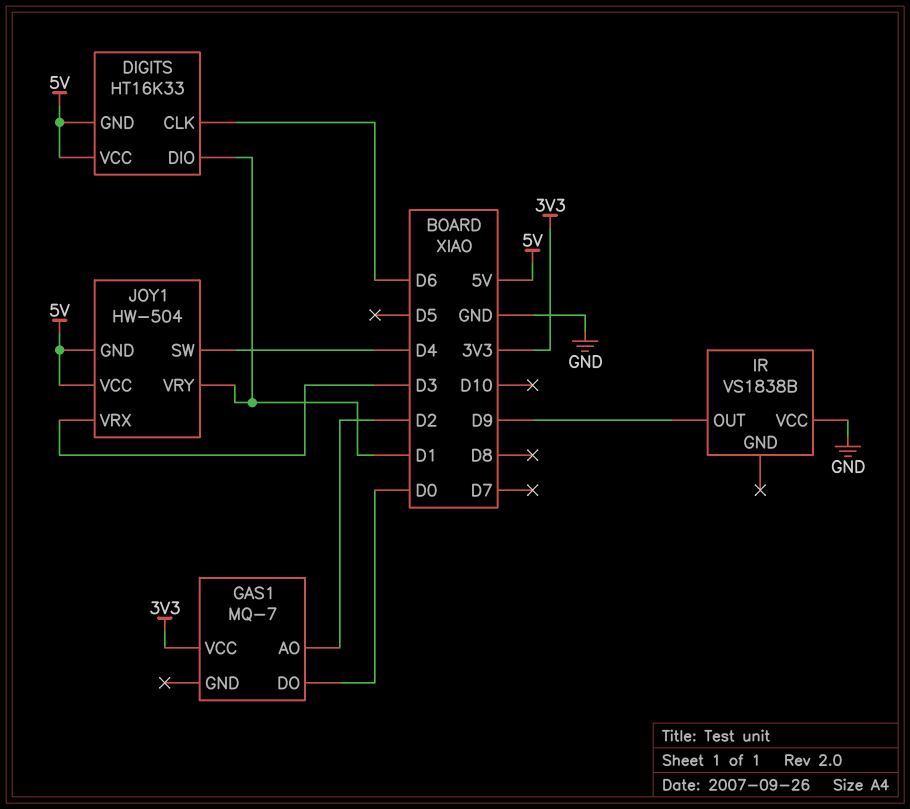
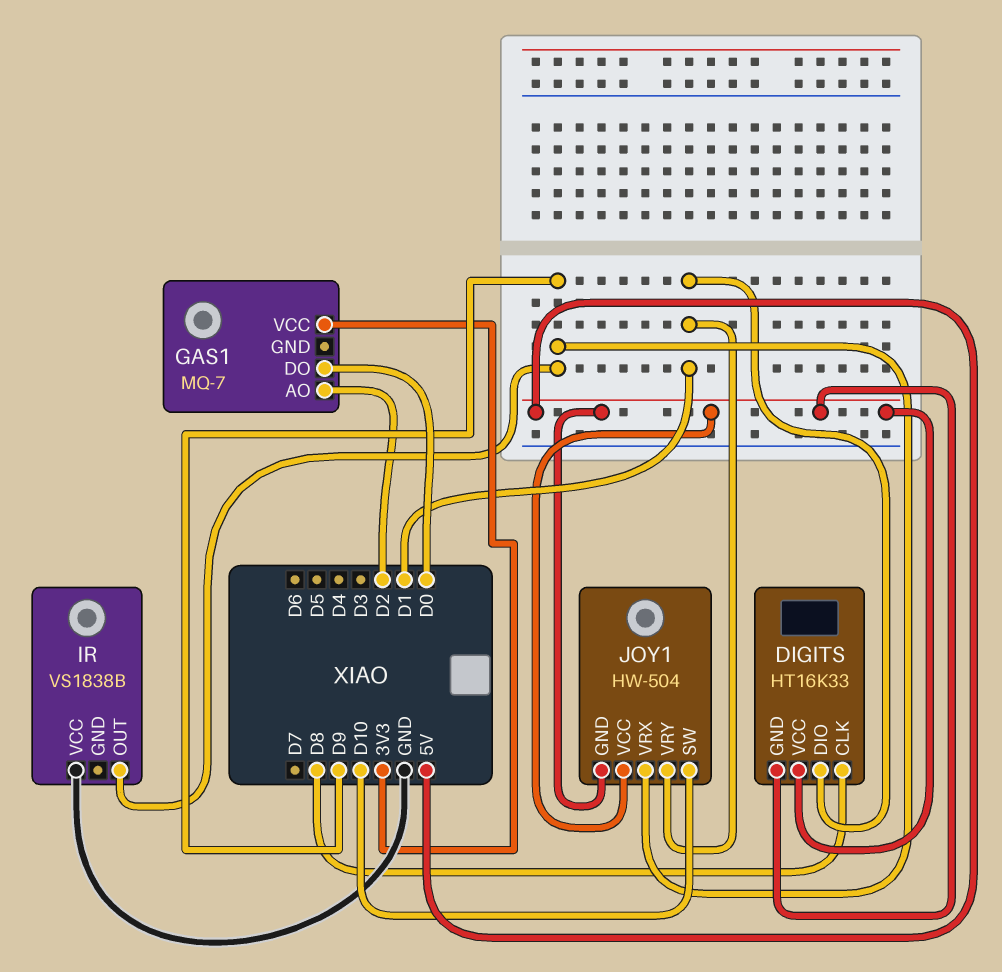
DIGITS pin CLK: D6 -> D8
JOY1 pin SW: D4 -> D10
JOY1 pin VRX: D3 -> D9

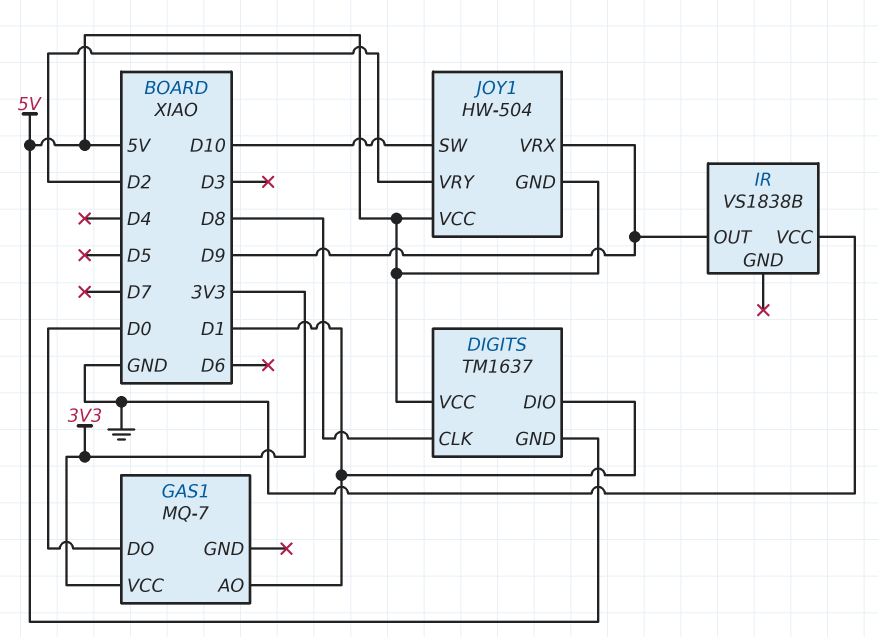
DIGITS: HT16K33 -> TM1637
GAS1 pin AO: D2 -> D1
JOY1 pin VRY: D1 -> D2

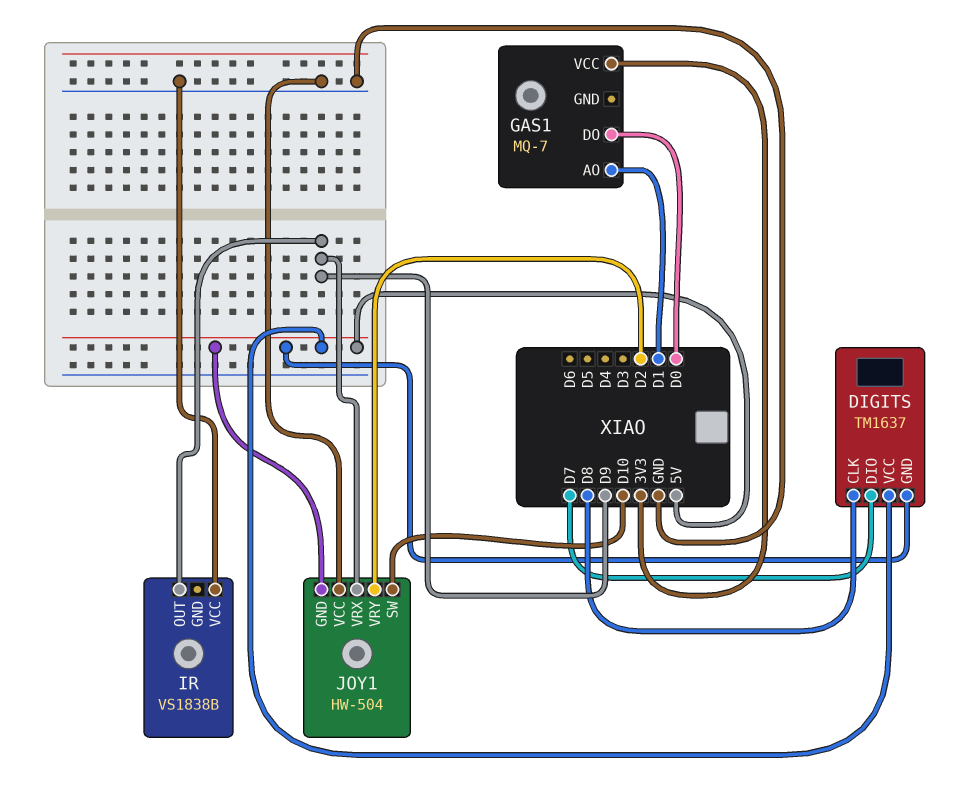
DIGITS pin DIO: D1 -> D7
JOY1 pin VCC: 5V -> GND

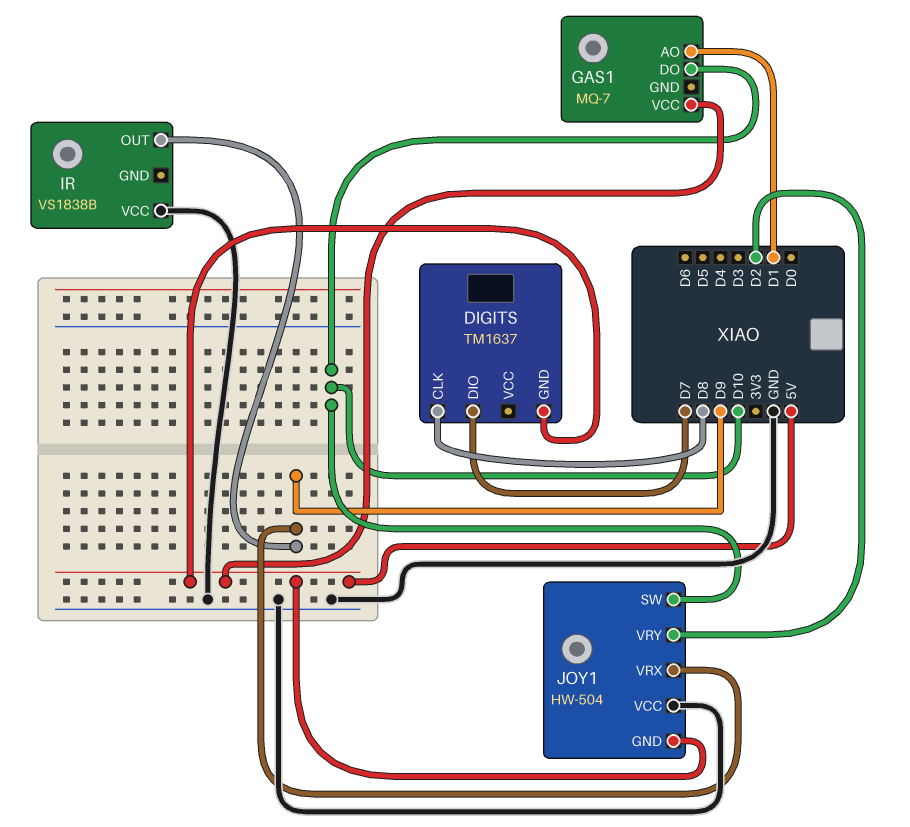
DIGITS pin VCC: 5V -> none
GAS1 pin DO: D0 -> D10
GAS1 pin VCC: 3V3 -> 5V

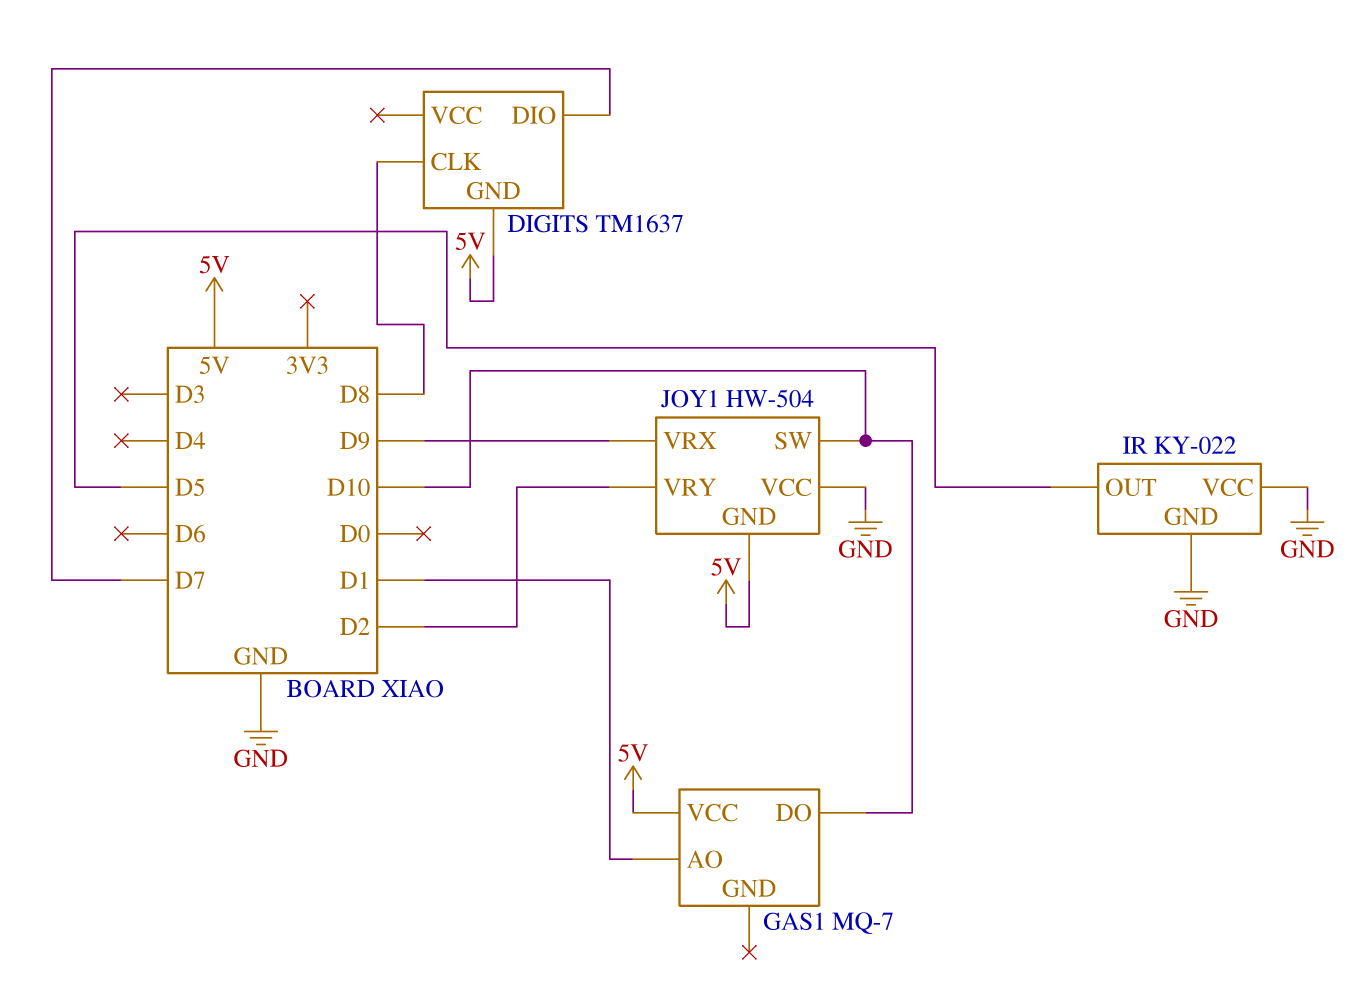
IR: VS1838B -> KY-022
IR pin GND: none -> GND
IR pin OUT: D9 -> D5

